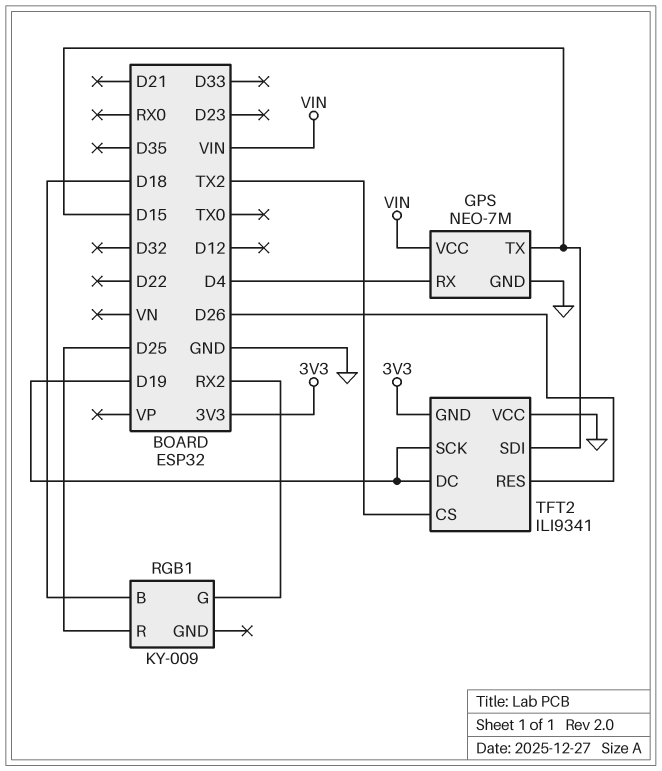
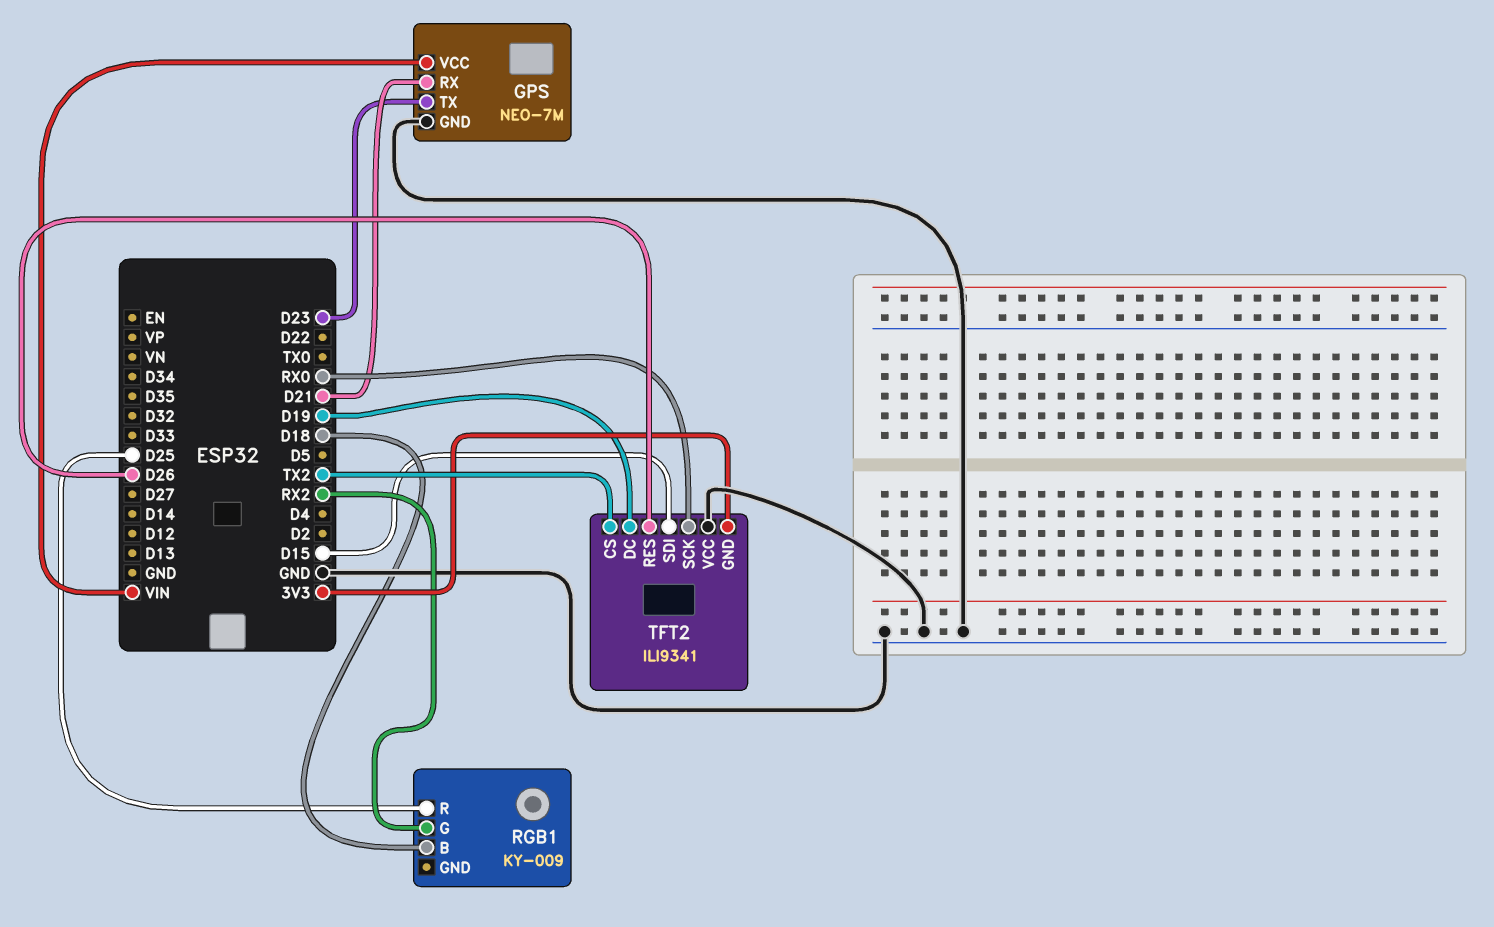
GPS pin RX: D4 -> D21
GPS pin TX: D15 -> D23
TFT2 pin SCK: D19 -> RX0

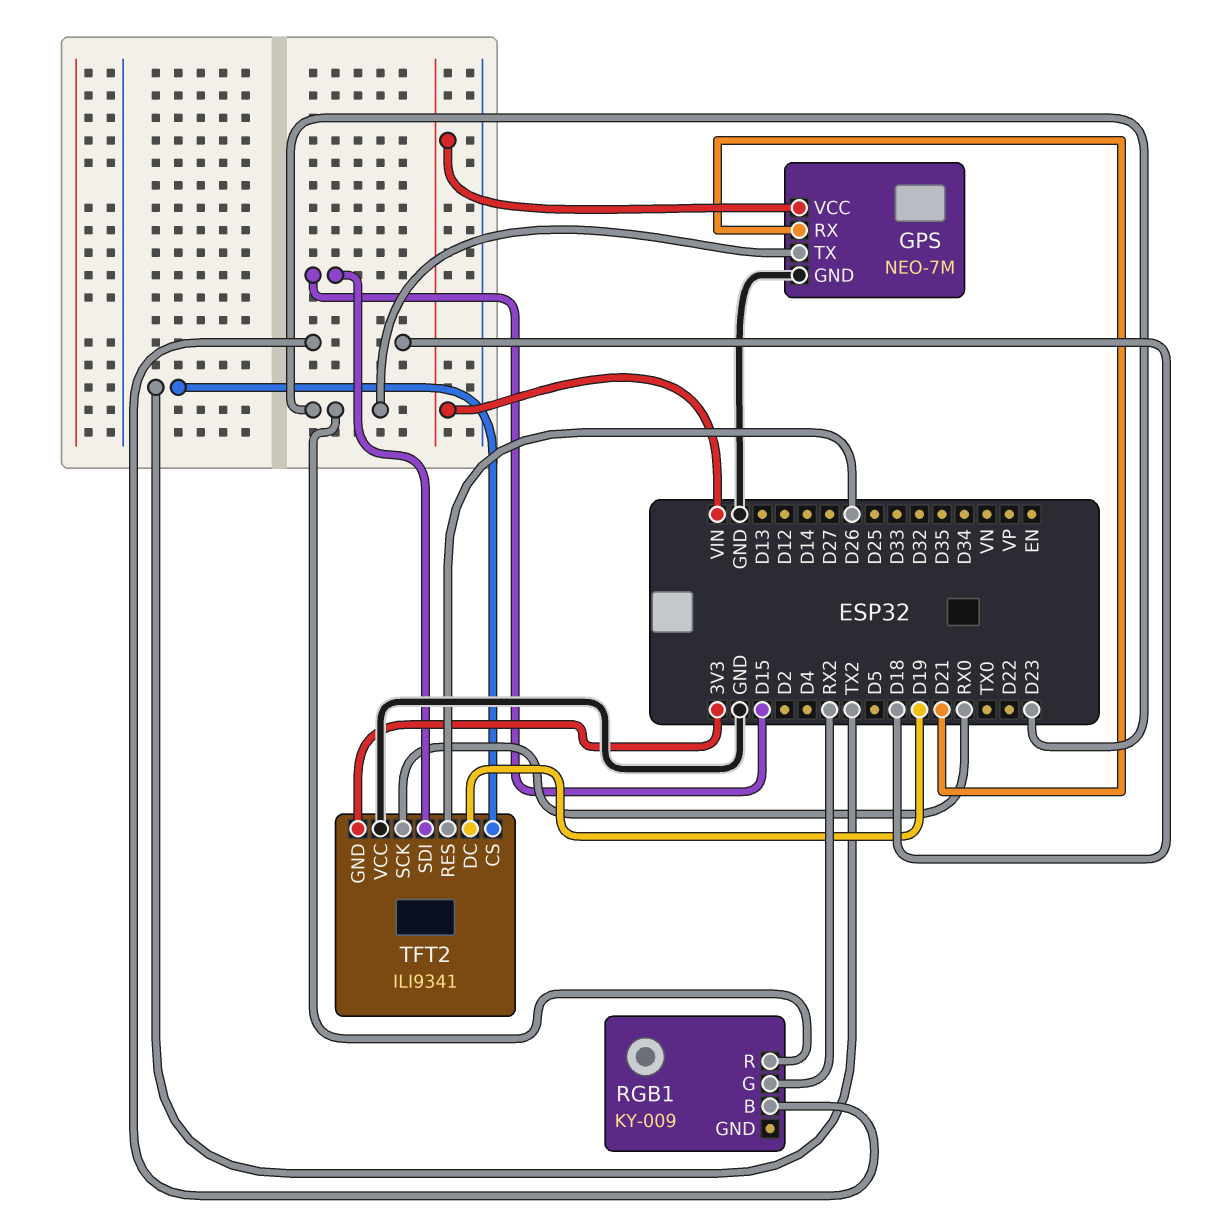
RGB1 pin R: D25 -> D23

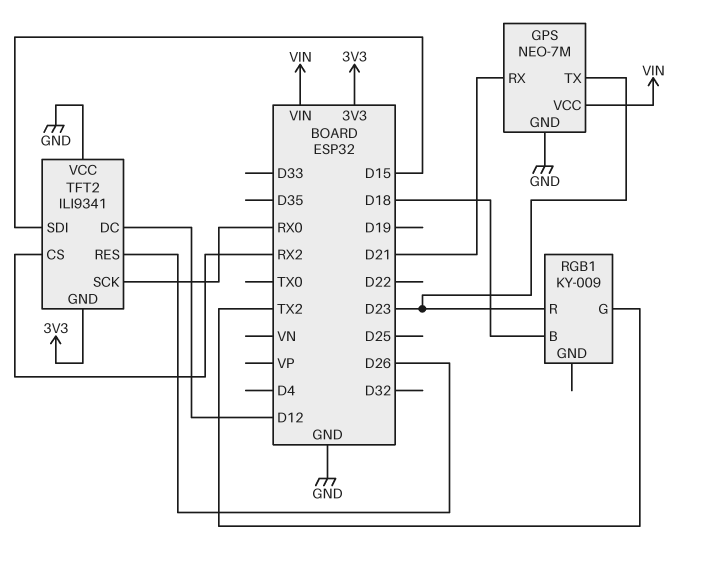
RGB1 pin G: RX2 -> TX2
TFT2 pin CS: TX2 -> RX2
TFT2 pin DC: D19 -> D12

